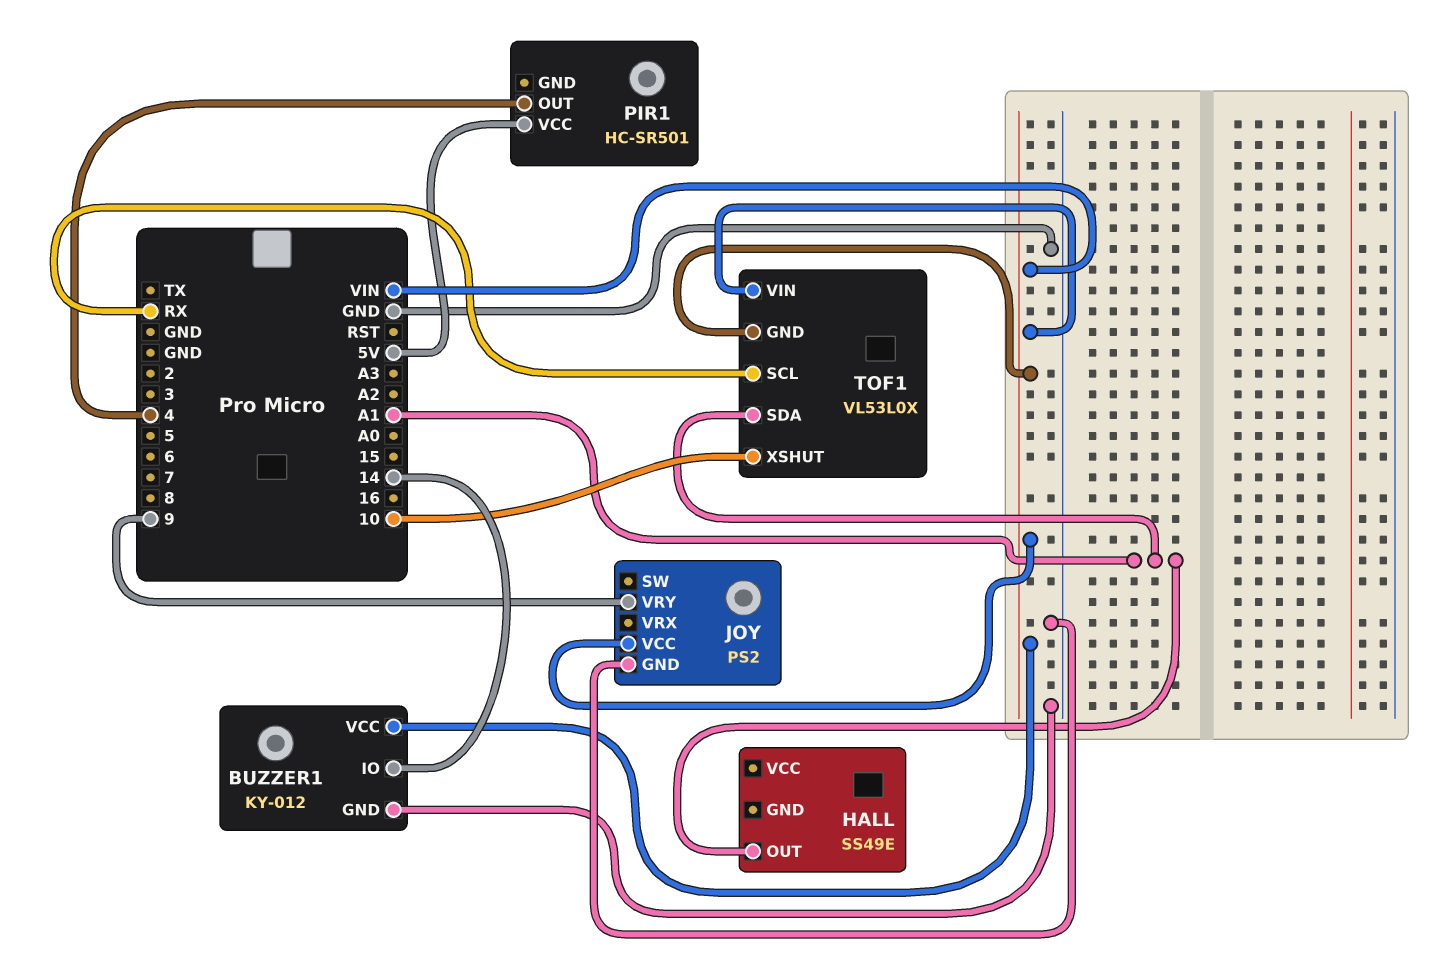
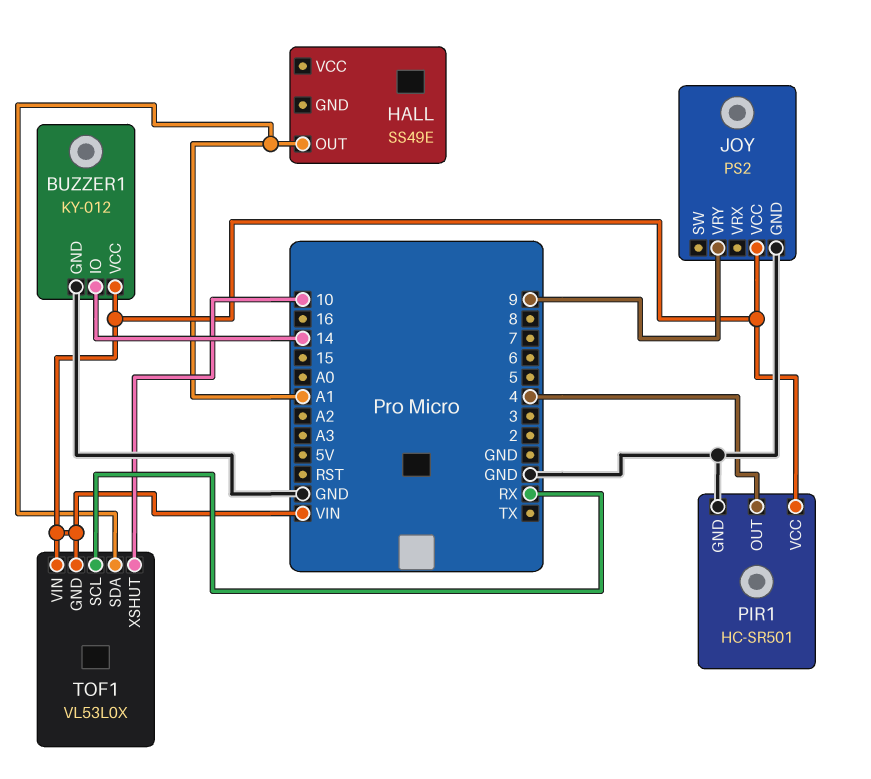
PIR1 pin GND: none -> GND
PIR1 pin VCC: 5V -> VIN

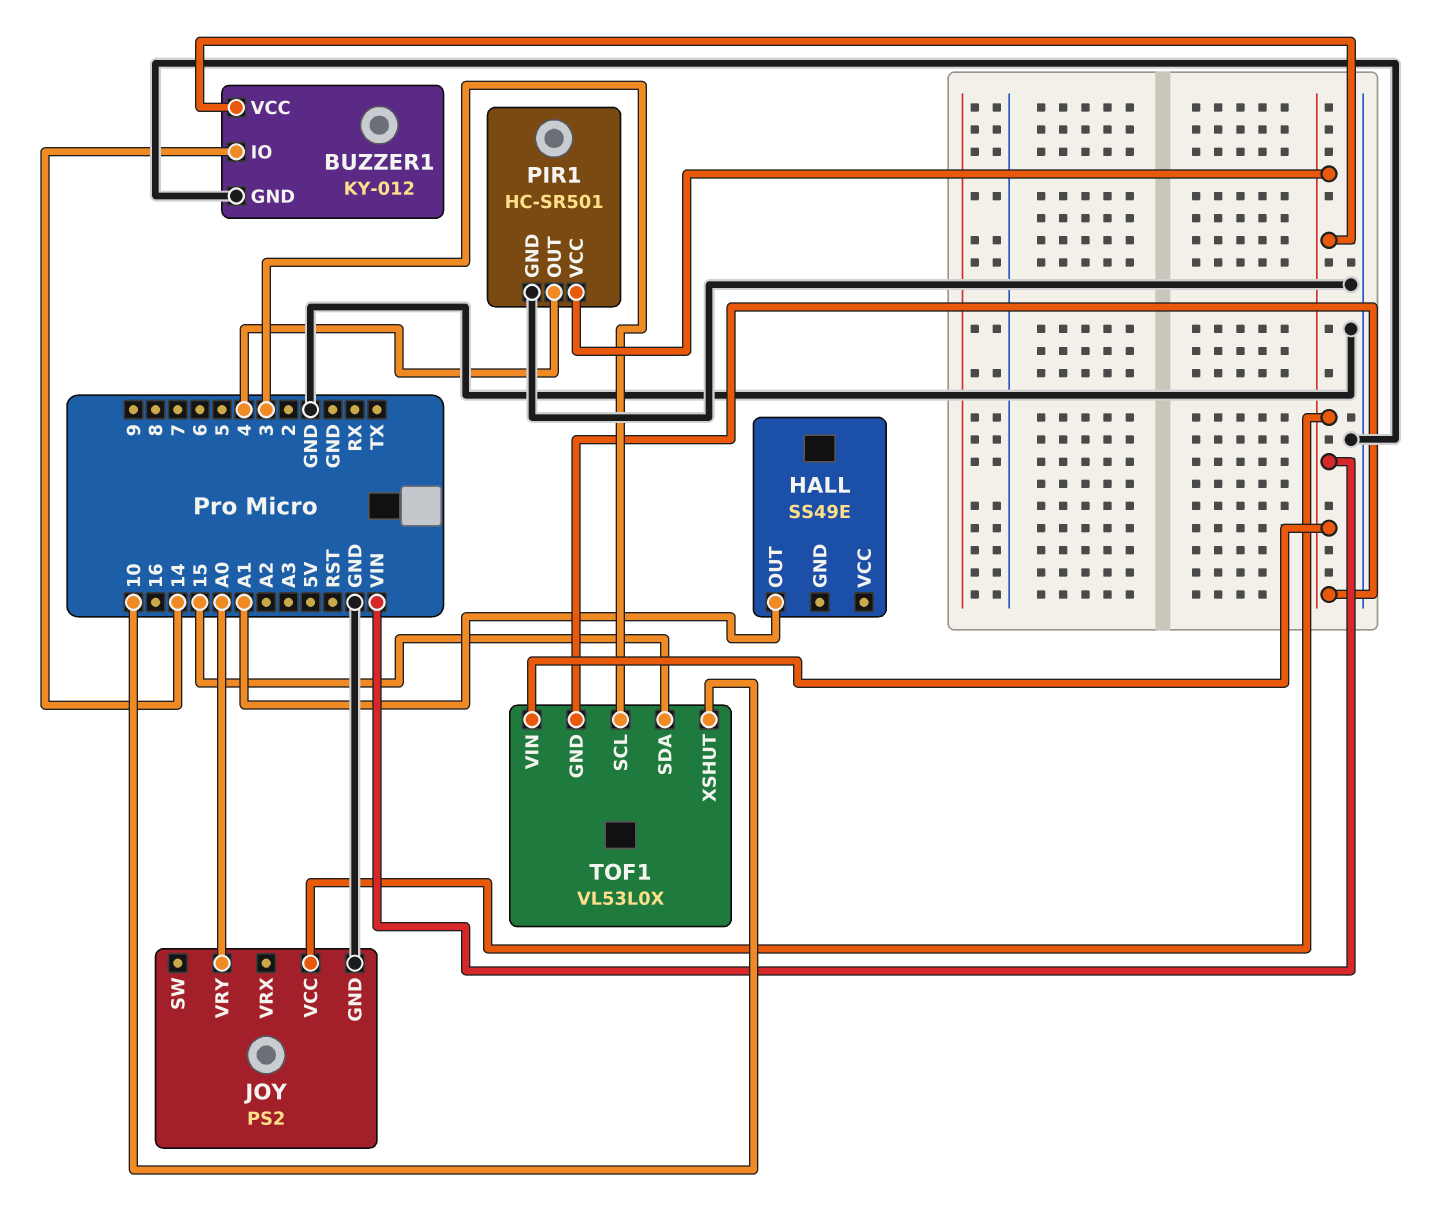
JOY pin VRY: 9 -> A0
TOF1 pin SCL: RX -> 3
TOF1 pin SDA: A1 -> 15

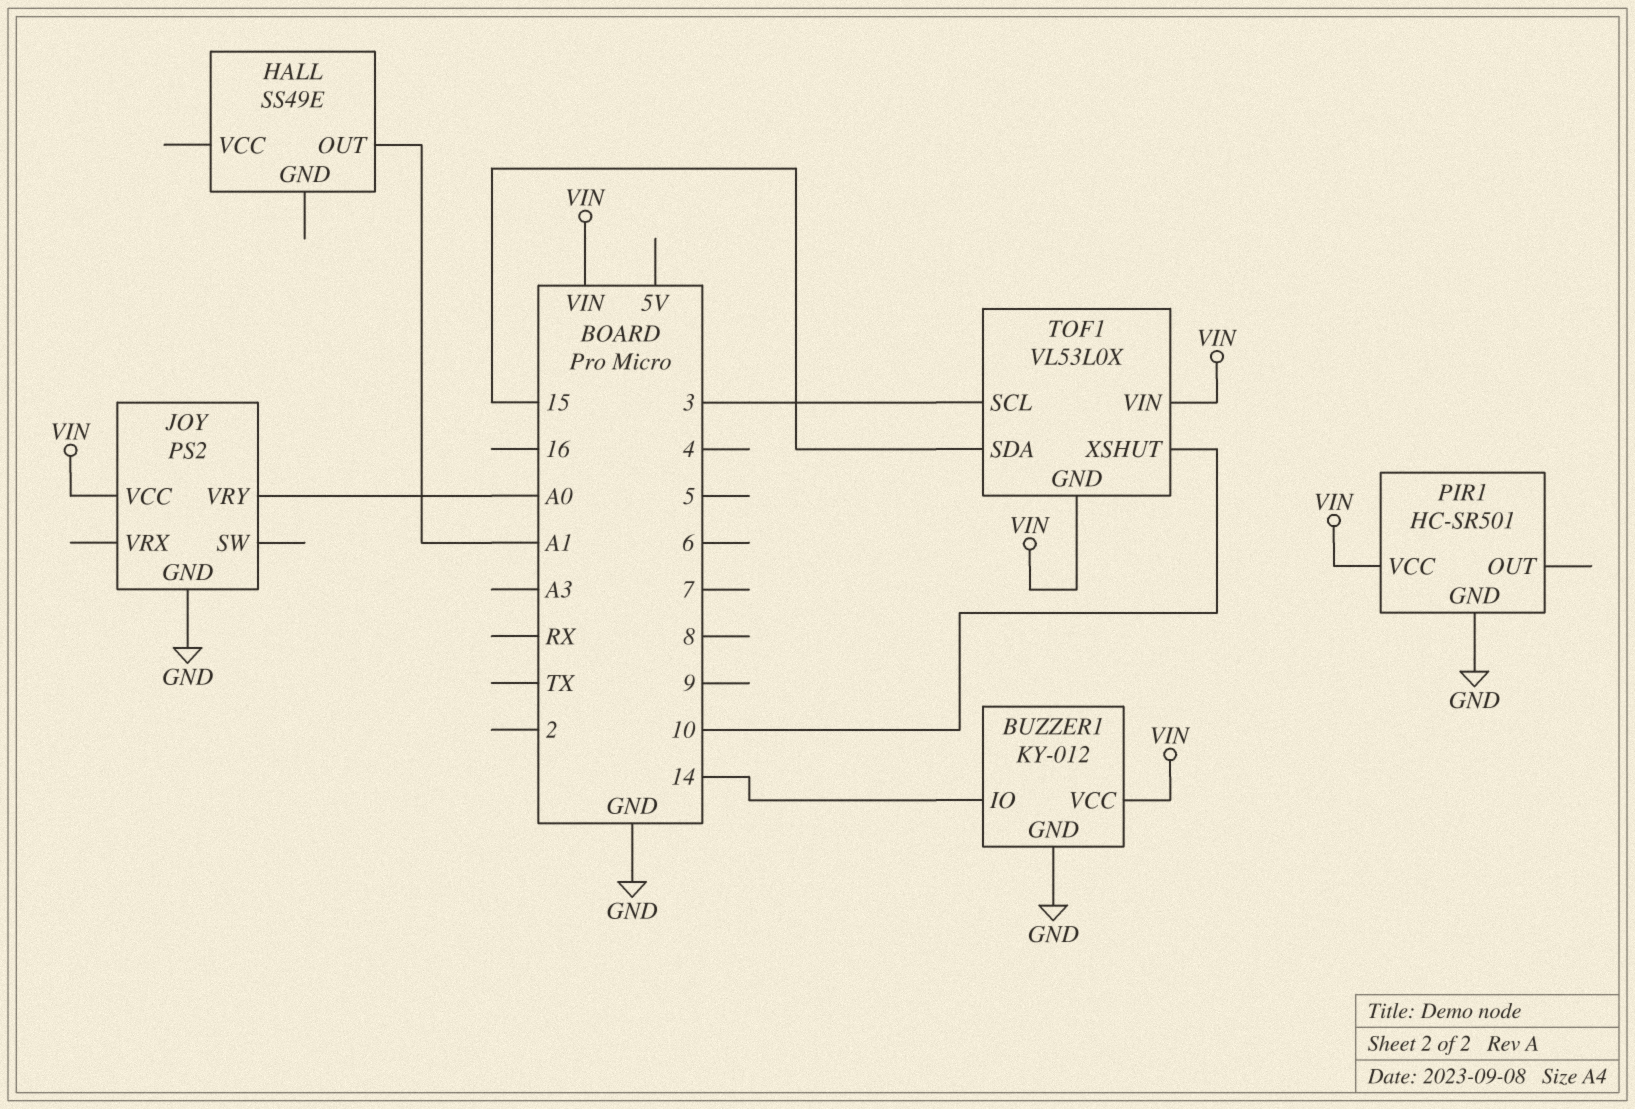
PIR1 pin OUT: 4 -> none

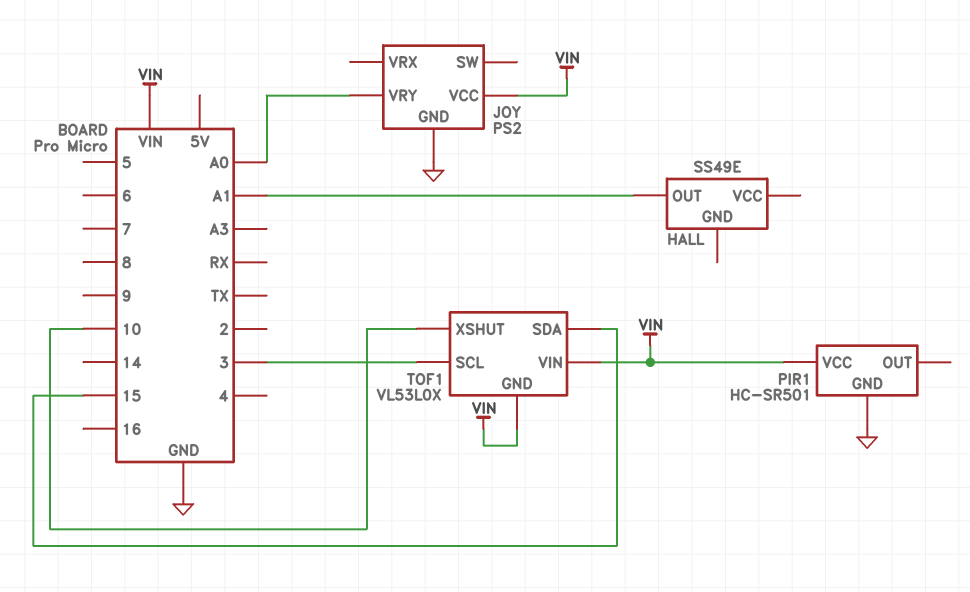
BUZZER1: KY-012 -> none
BUZZER1 pin GND: GND -> none
BUZZER1 pin IO: 14 -> none
BUZZER1 pin VCC: VIN -> none

